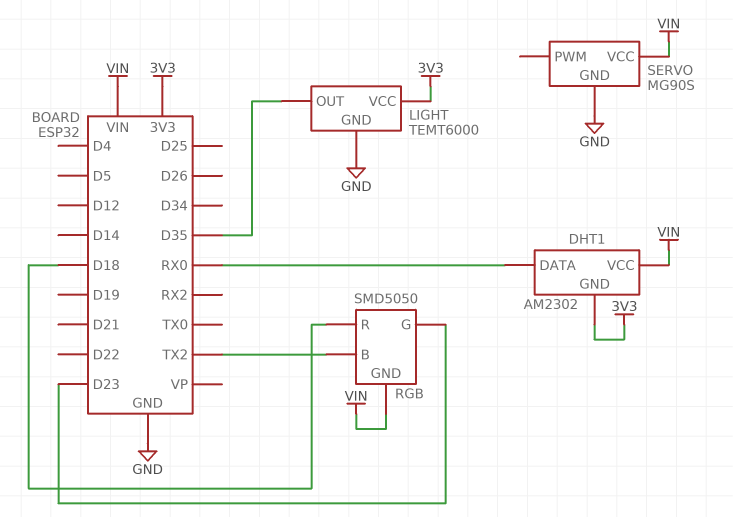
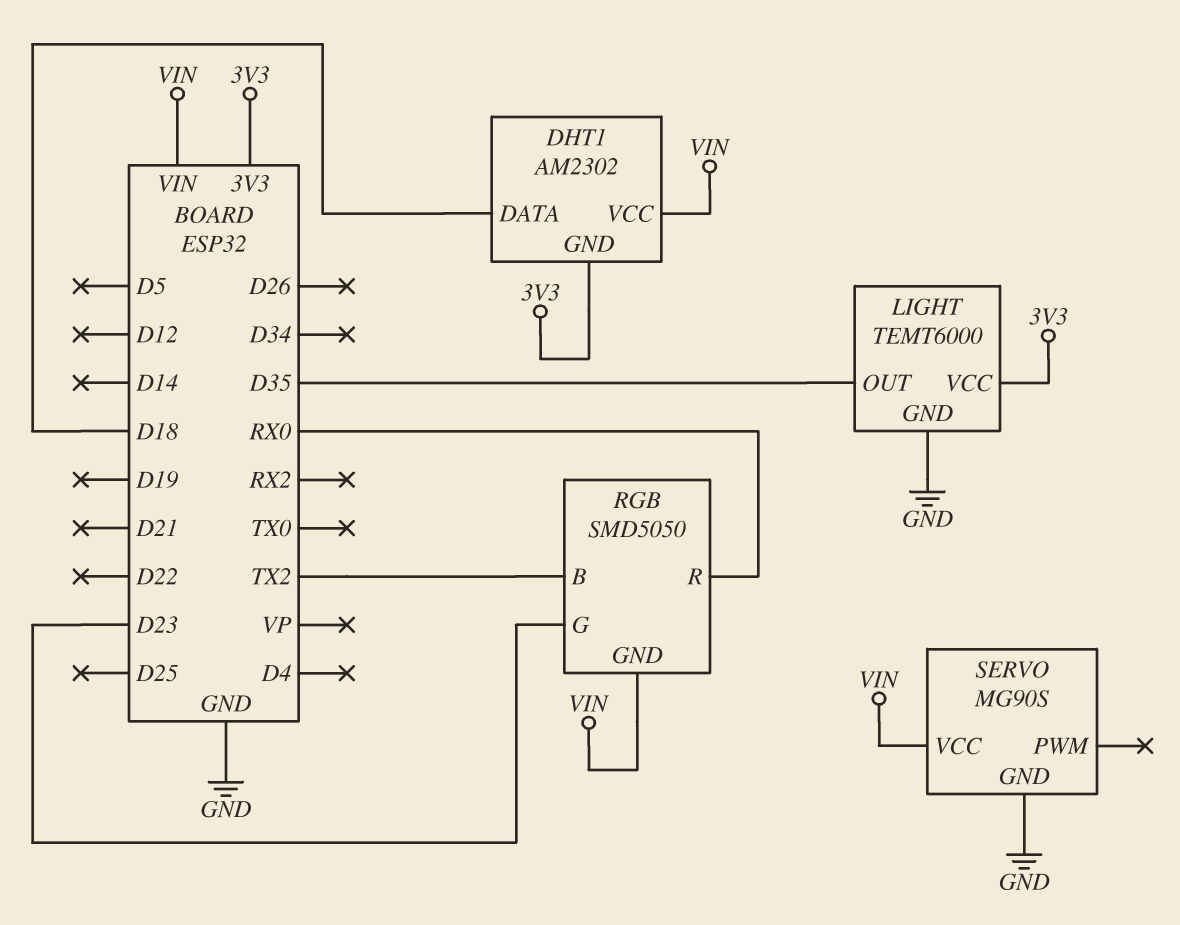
DHT1 pin DATA: RX0 -> D18
RGB pin R: D18 -> RX0

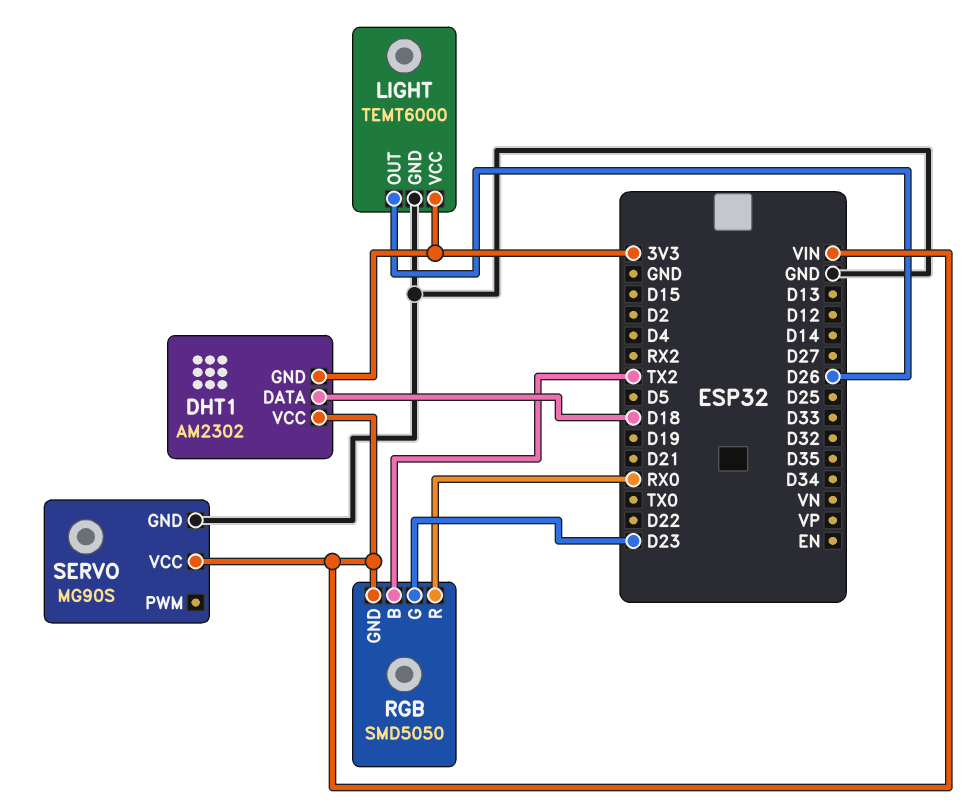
LIGHT pin OUT: D35 -> D26

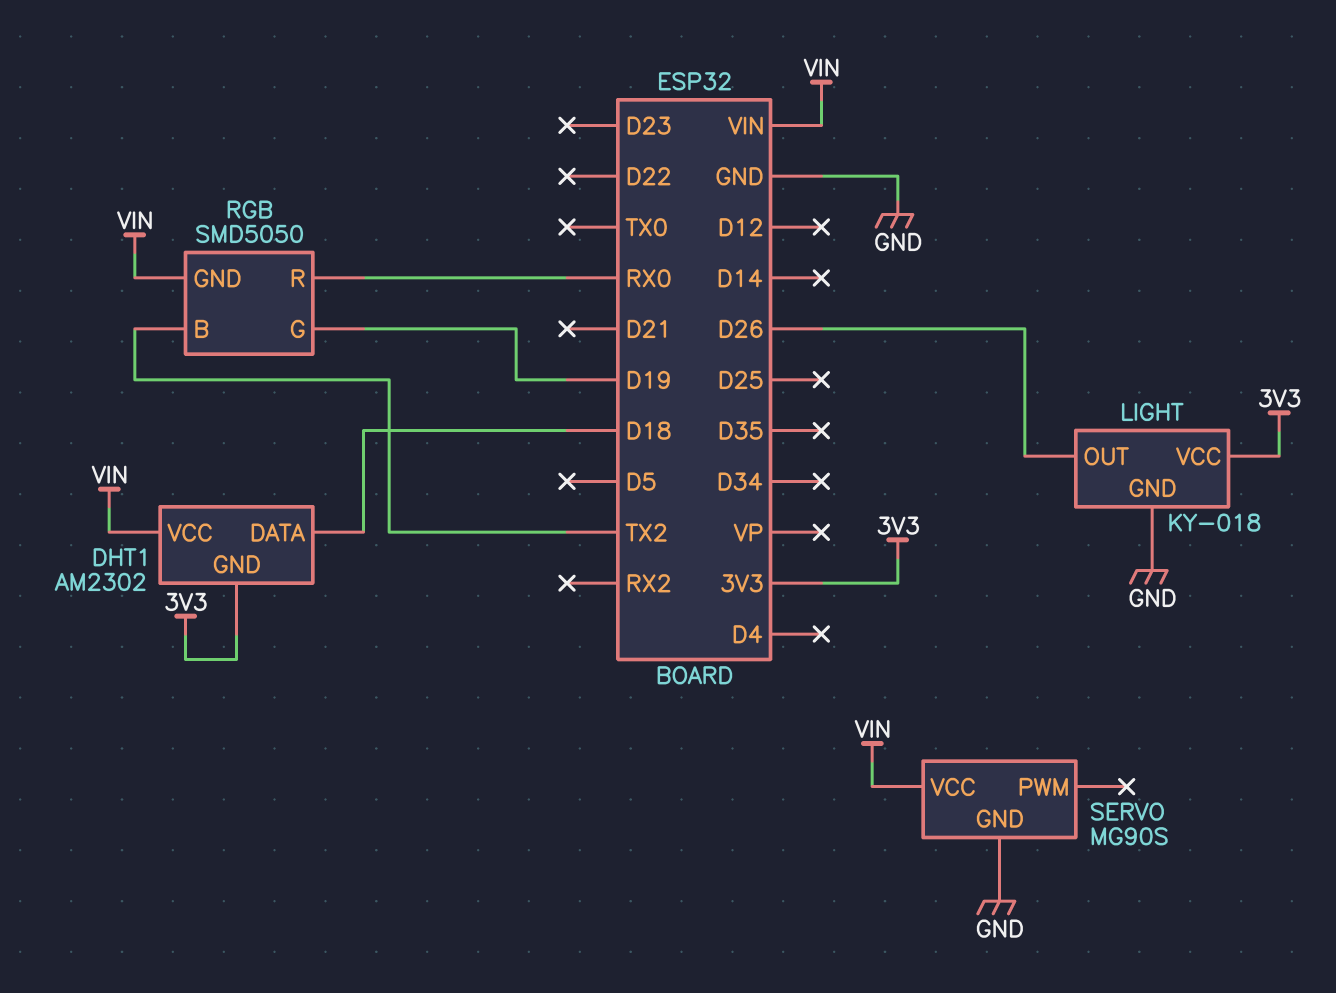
LIGHT: TEMT6000 -> KY-018
RGB pin G: D23 -> D19

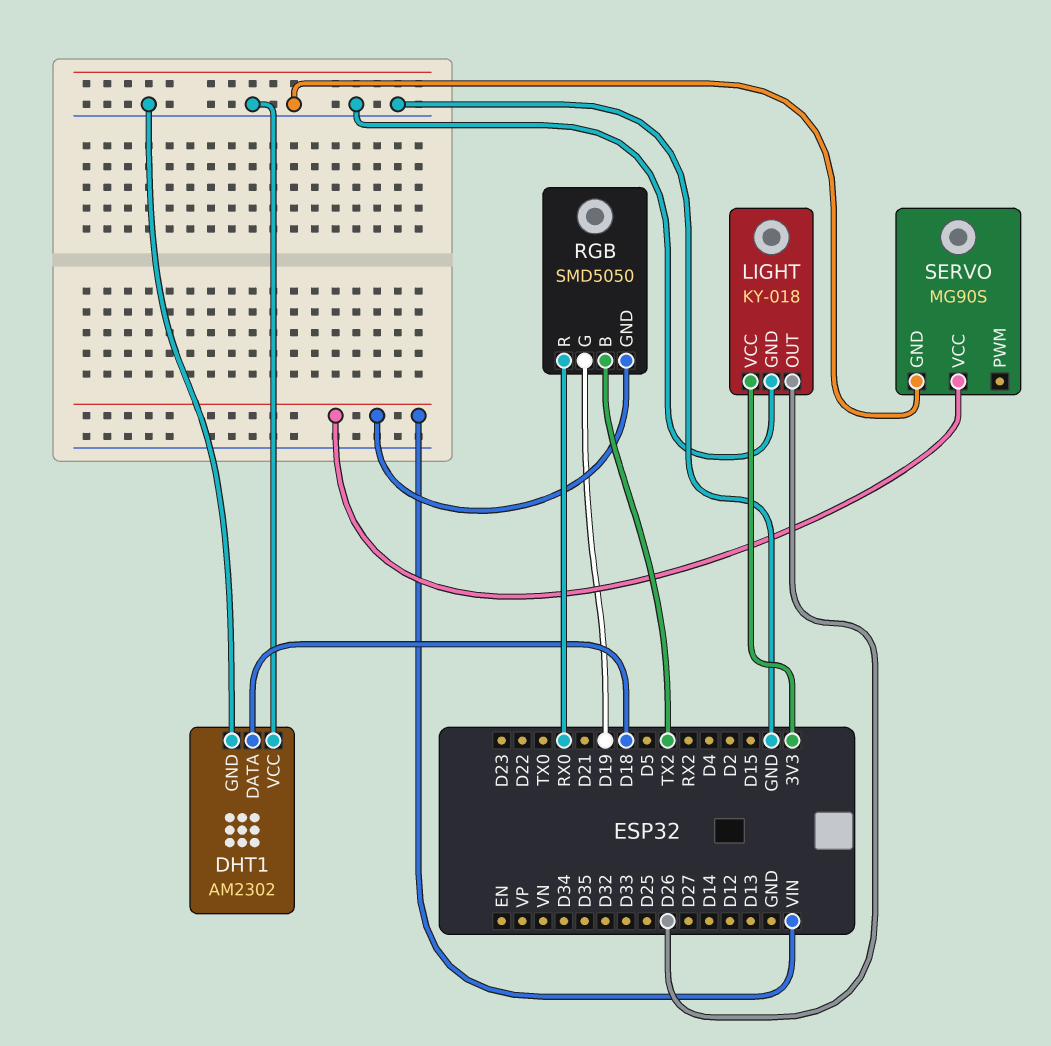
DHT1 pin GND: 3V3 -> GND
DHT1 pin VCC: VIN -> GND

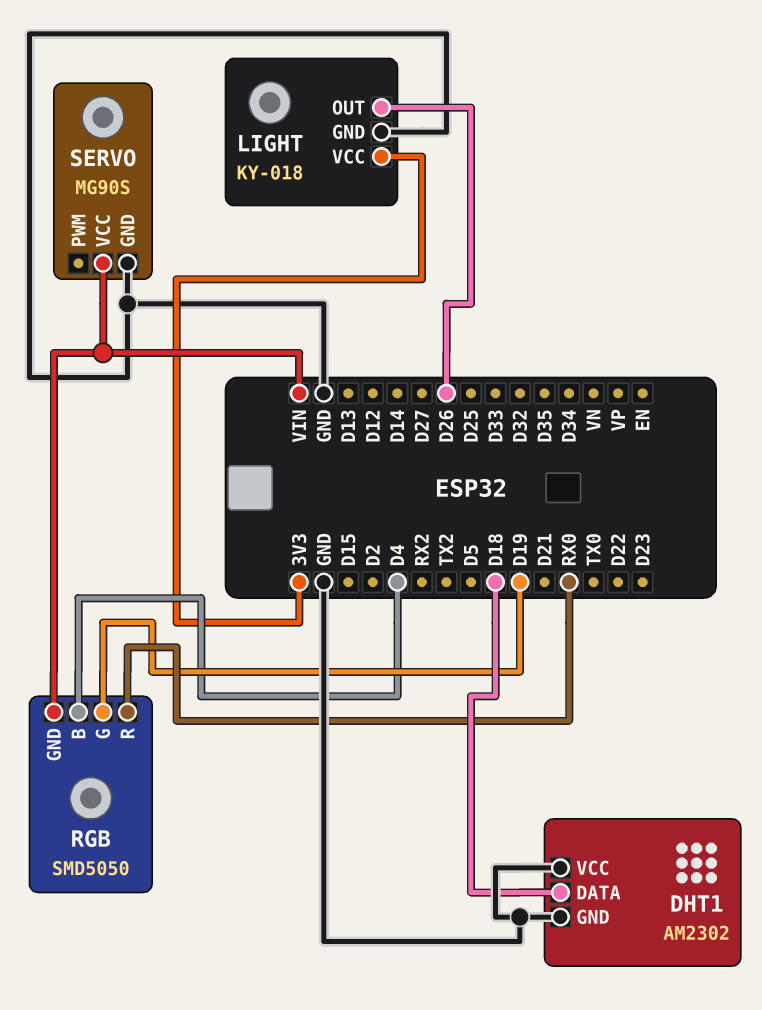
RGB pin B: TX2 -> D4

